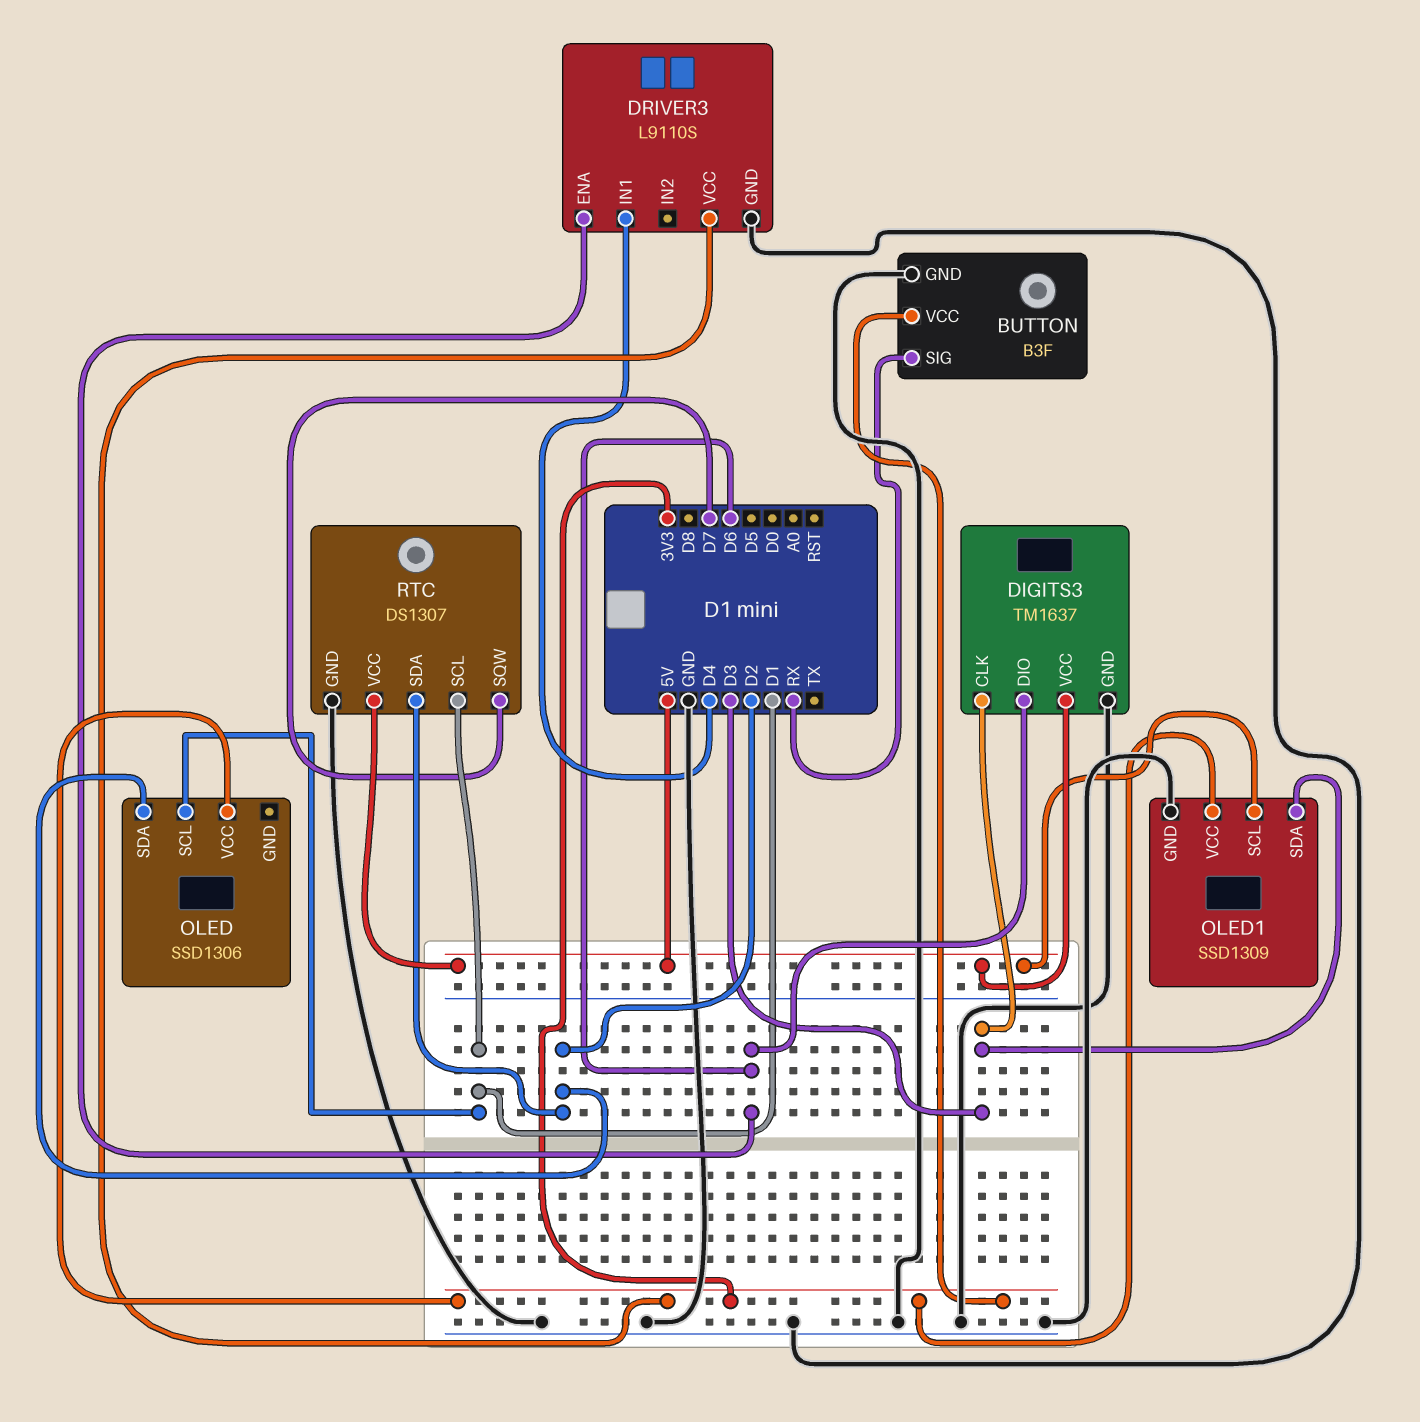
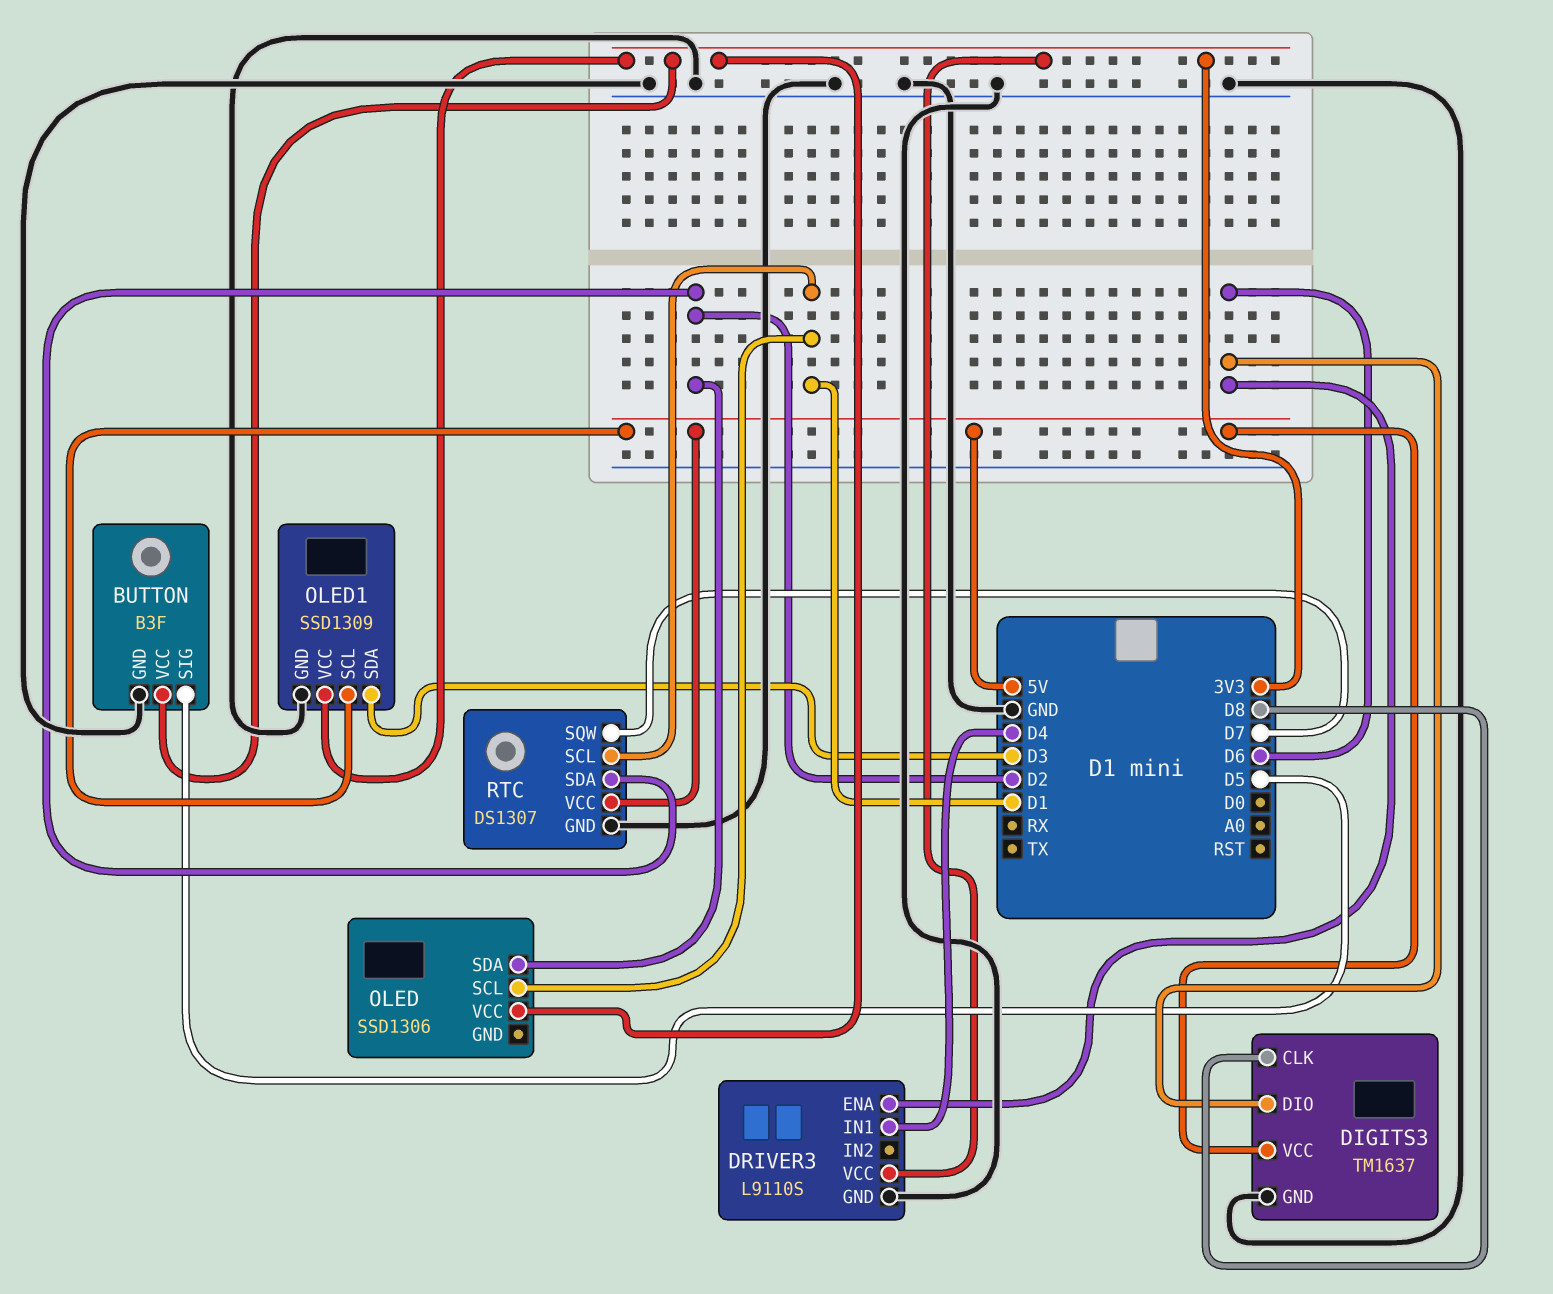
BUTTON pin SIG: RX -> D5
DIGITS3 pin CLK: D3 -> D8

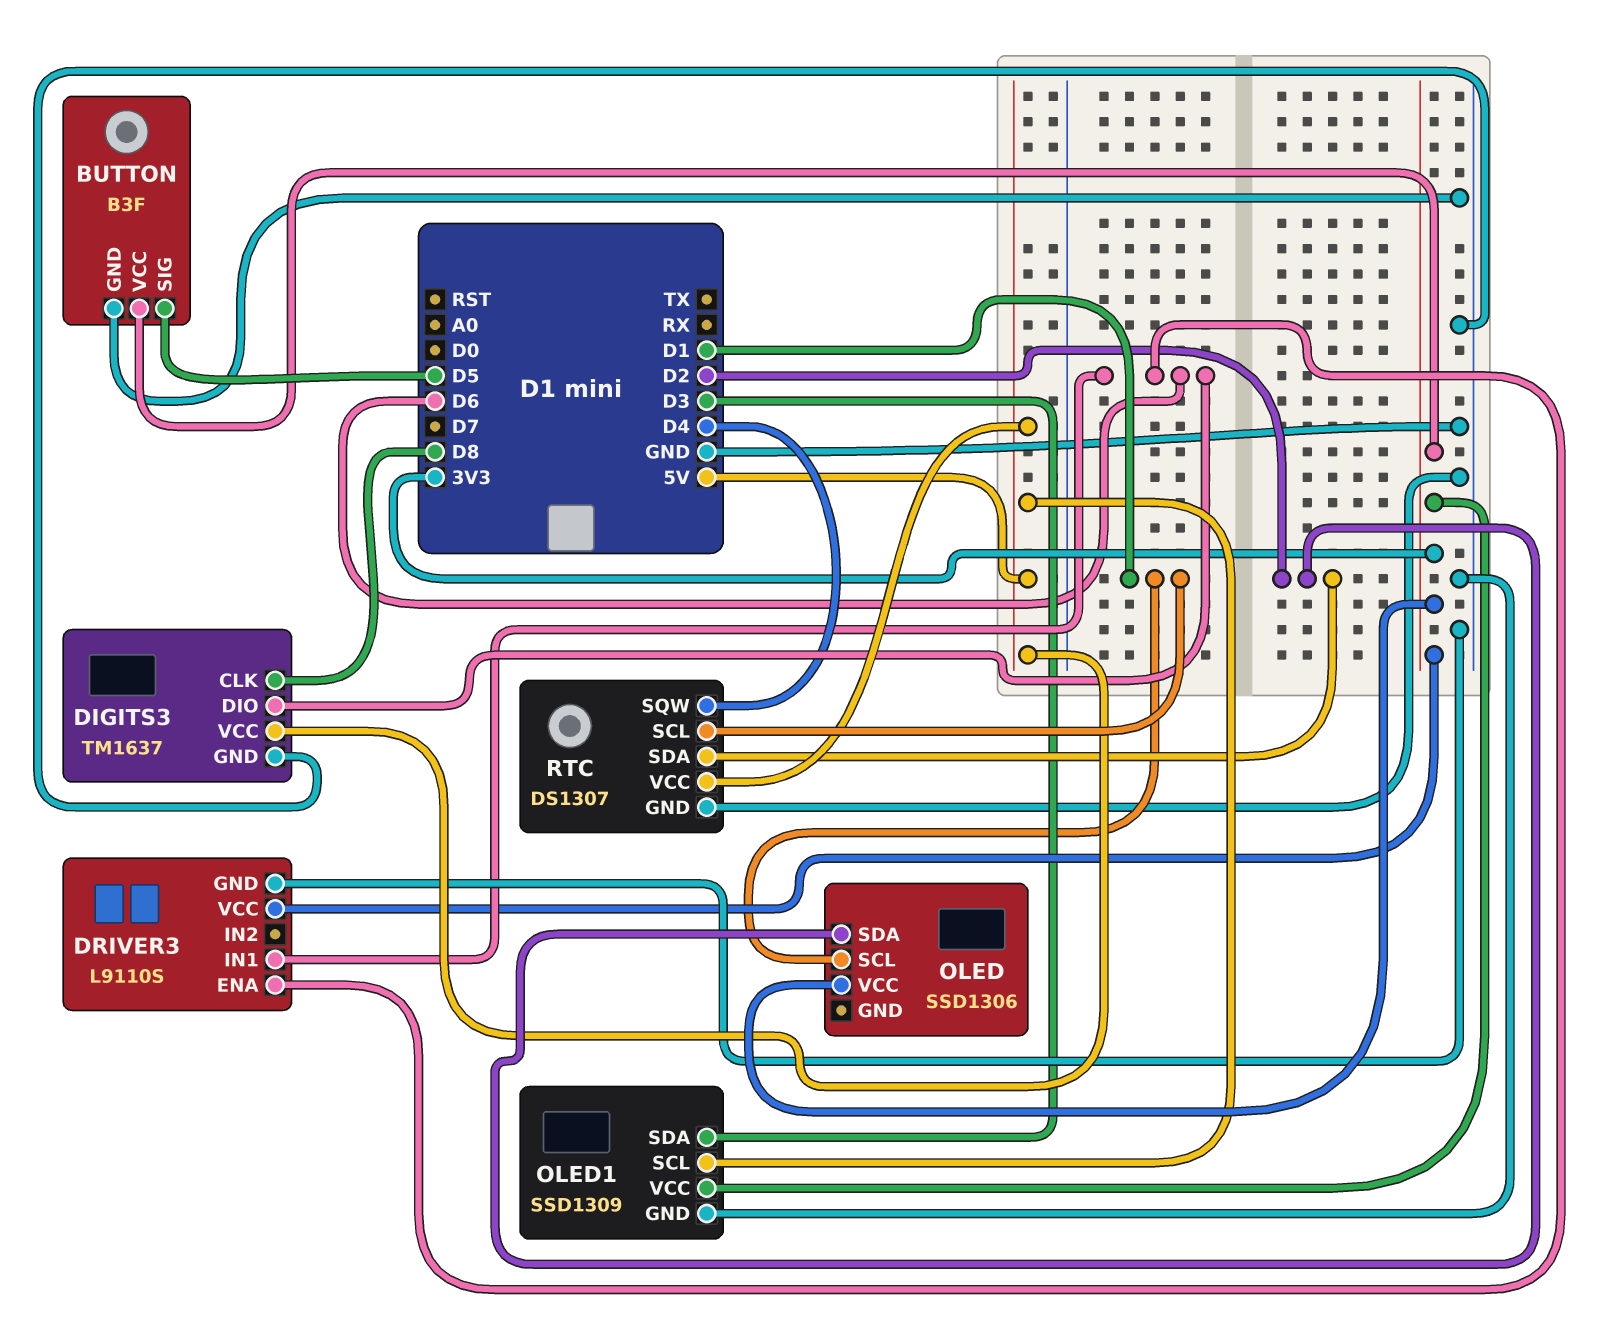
DRIVER3 pin IN1: D4 -> D6
RTC pin SQW: D7 -> D4

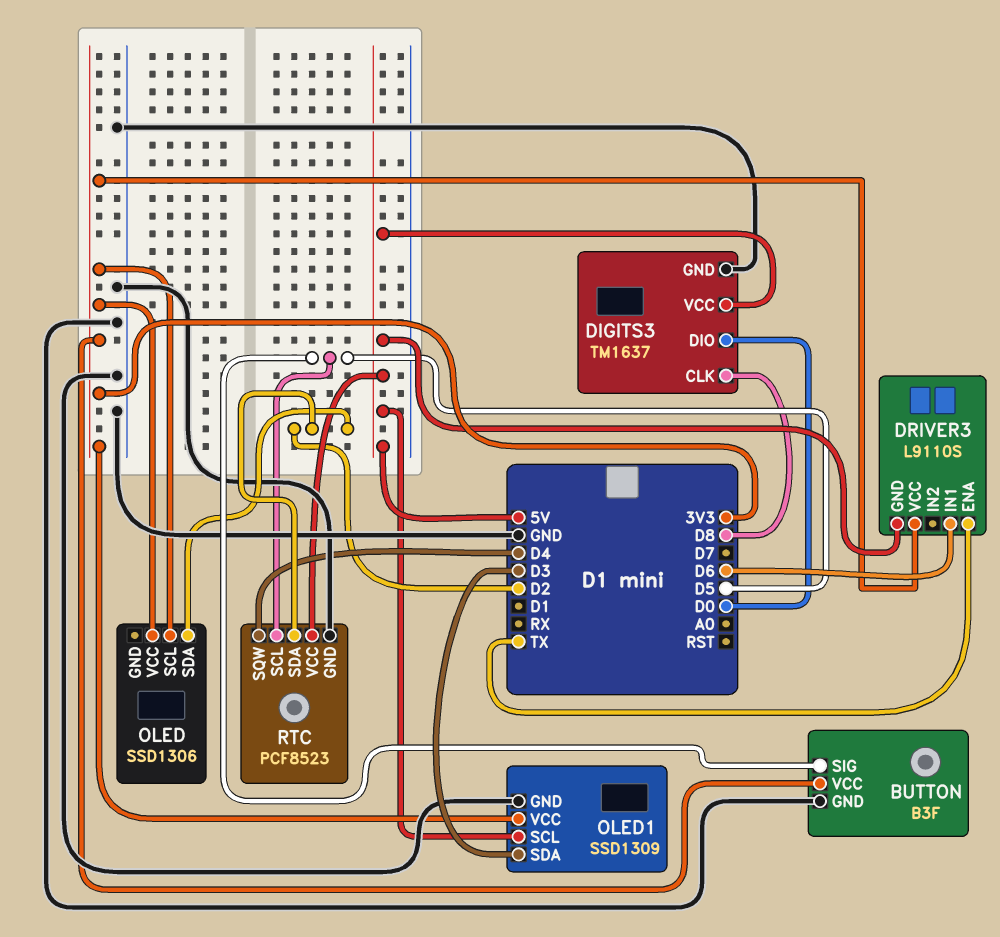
DIGITS3 pin DIO: D6 -> D0
DRIVER3 pin ENA: D6 -> TX
DRIVER3 pin GND: GND -> 5V
OLED pin SCL: D1 -> 3V3
RTC: DS1307 -> PCF8523
RTC pin SCL: D1 -> D5

